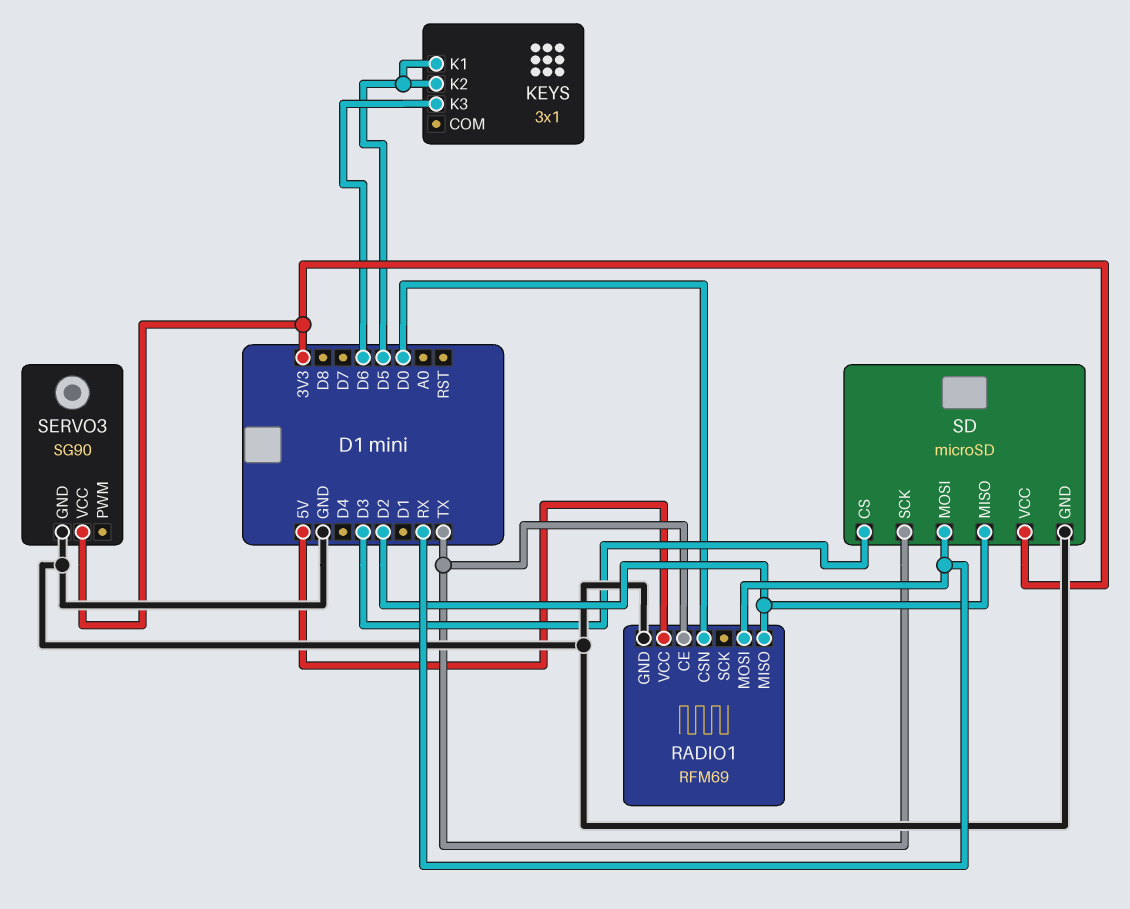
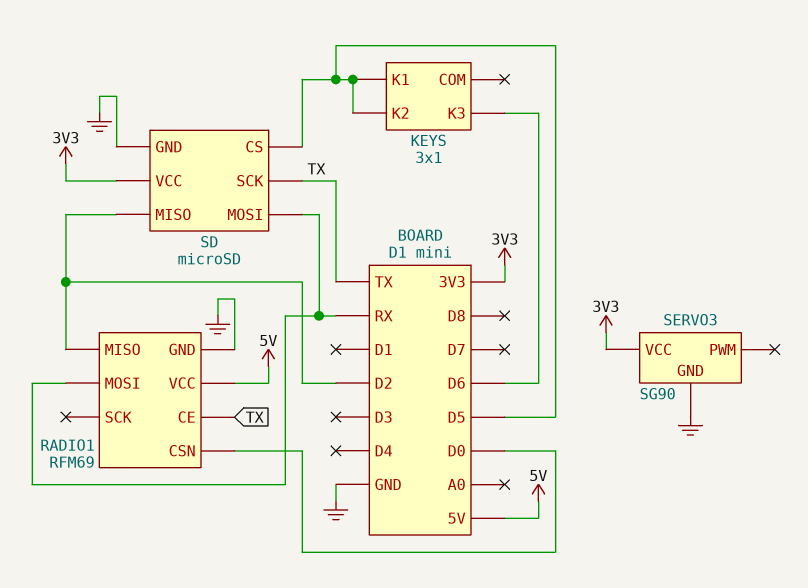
SD pin CS: D3 -> D5

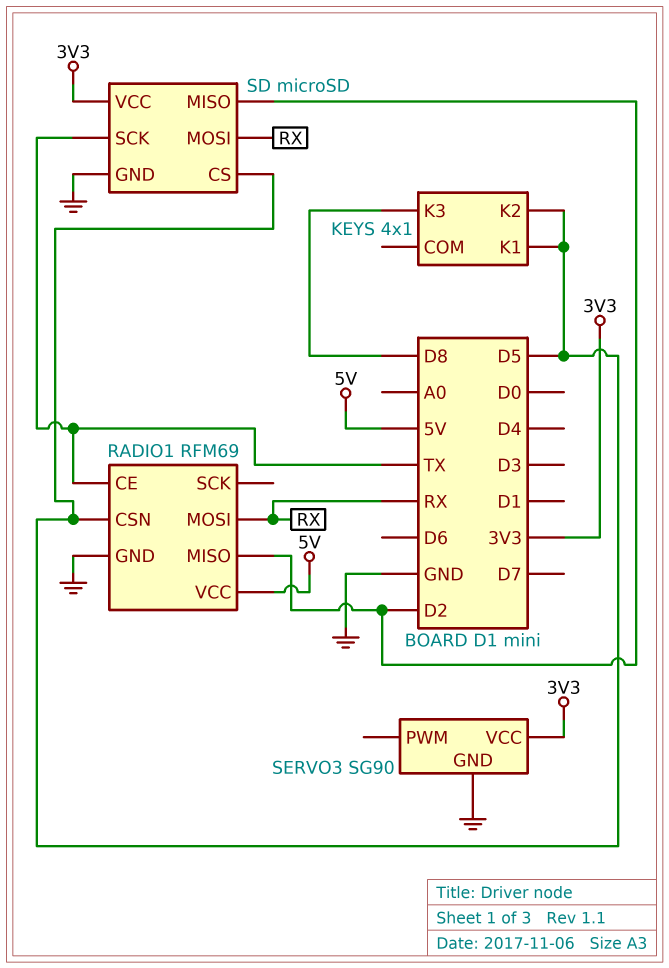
KEYS: 3x1 -> 4x1
KEYS pin K3: D6 -> D8
RADIO1 pin CSN: D0 -> D5

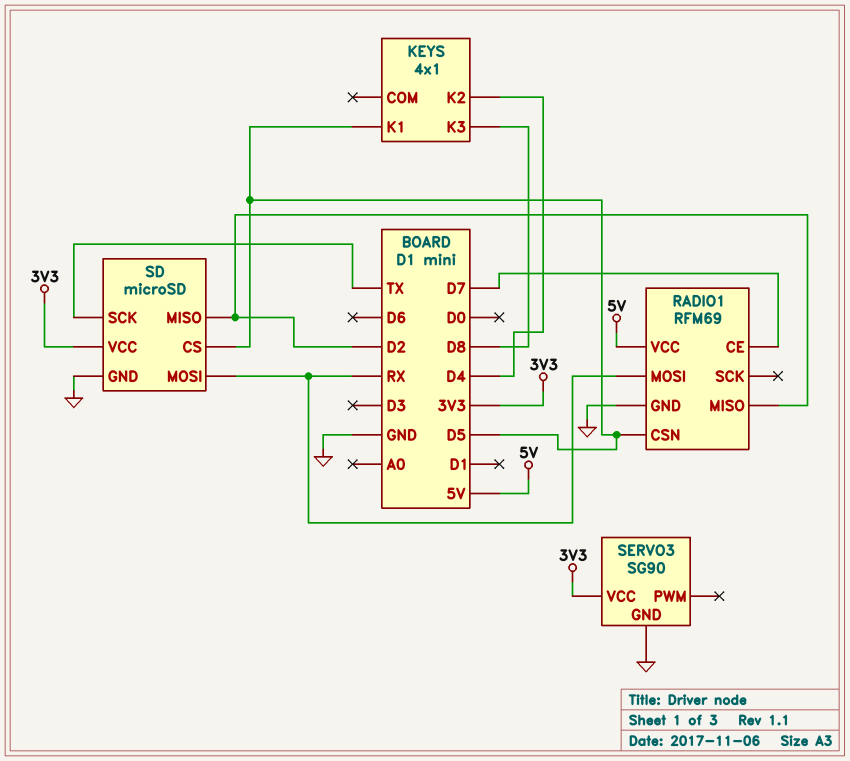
KEYS pin K2: D5 -> D4
RADIO1 pin CE: TX -> D7

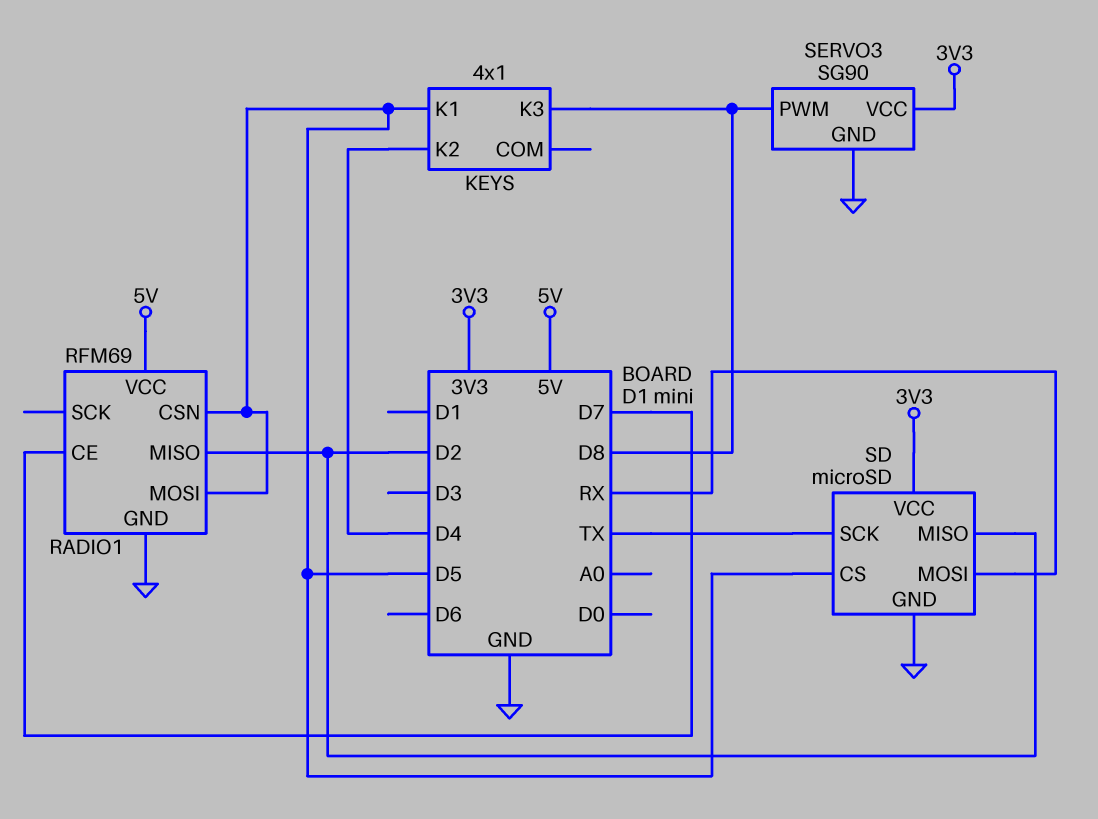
RADIO1 pin MOSI: RX -> D5
SERVO3 pin PWM: none -> D8

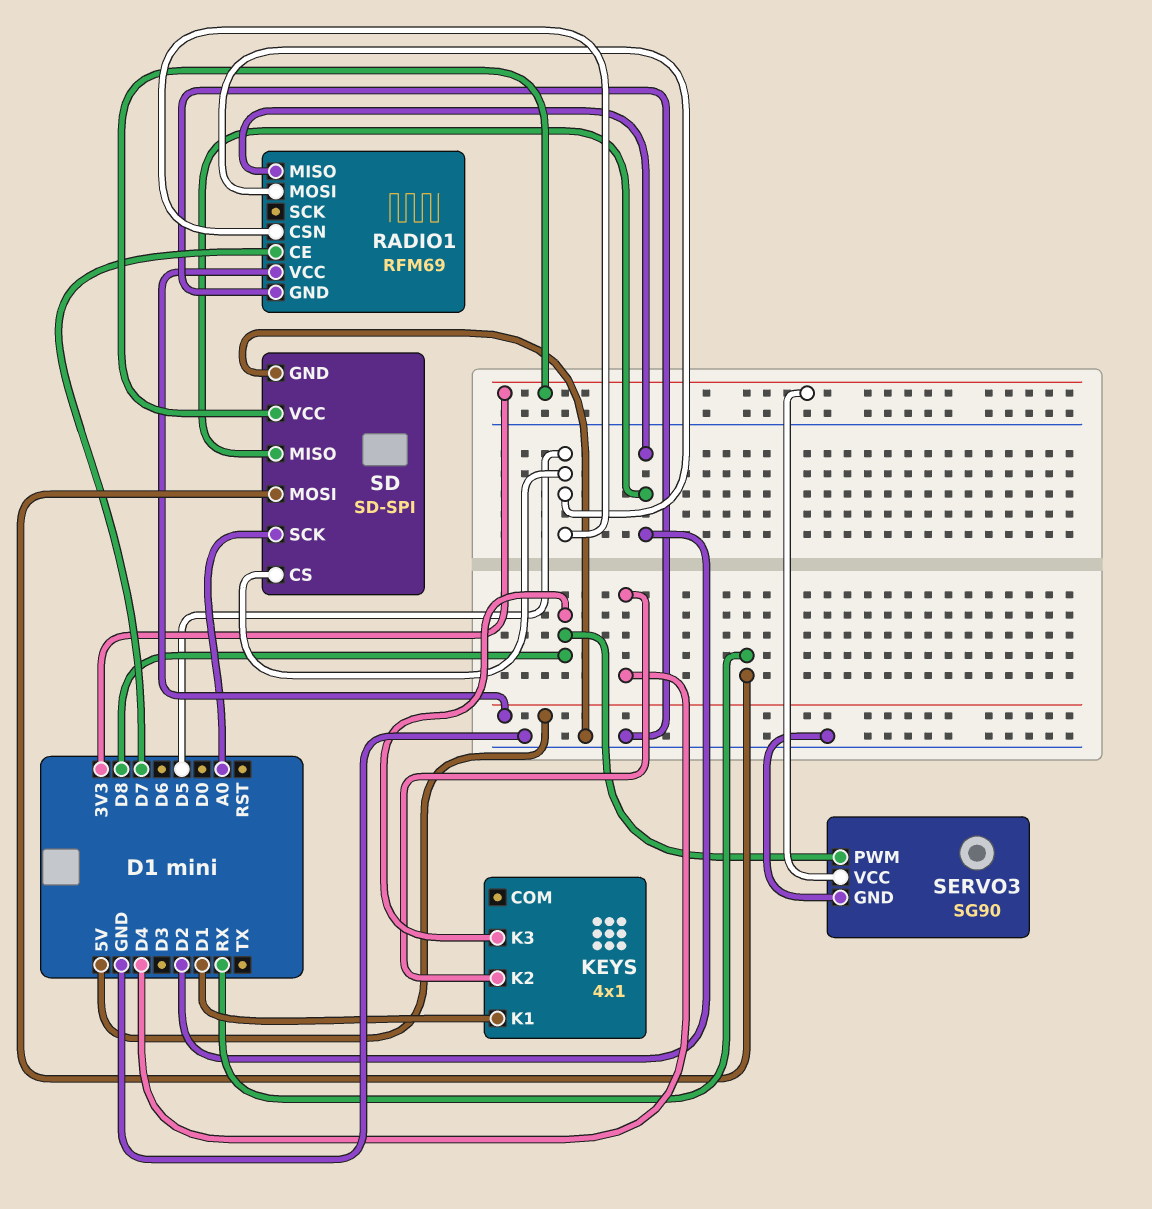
KEYS pin K1: D5 -> D1
SD: microSD -> SD-SPI
SD pin SCK: TX -> A0

